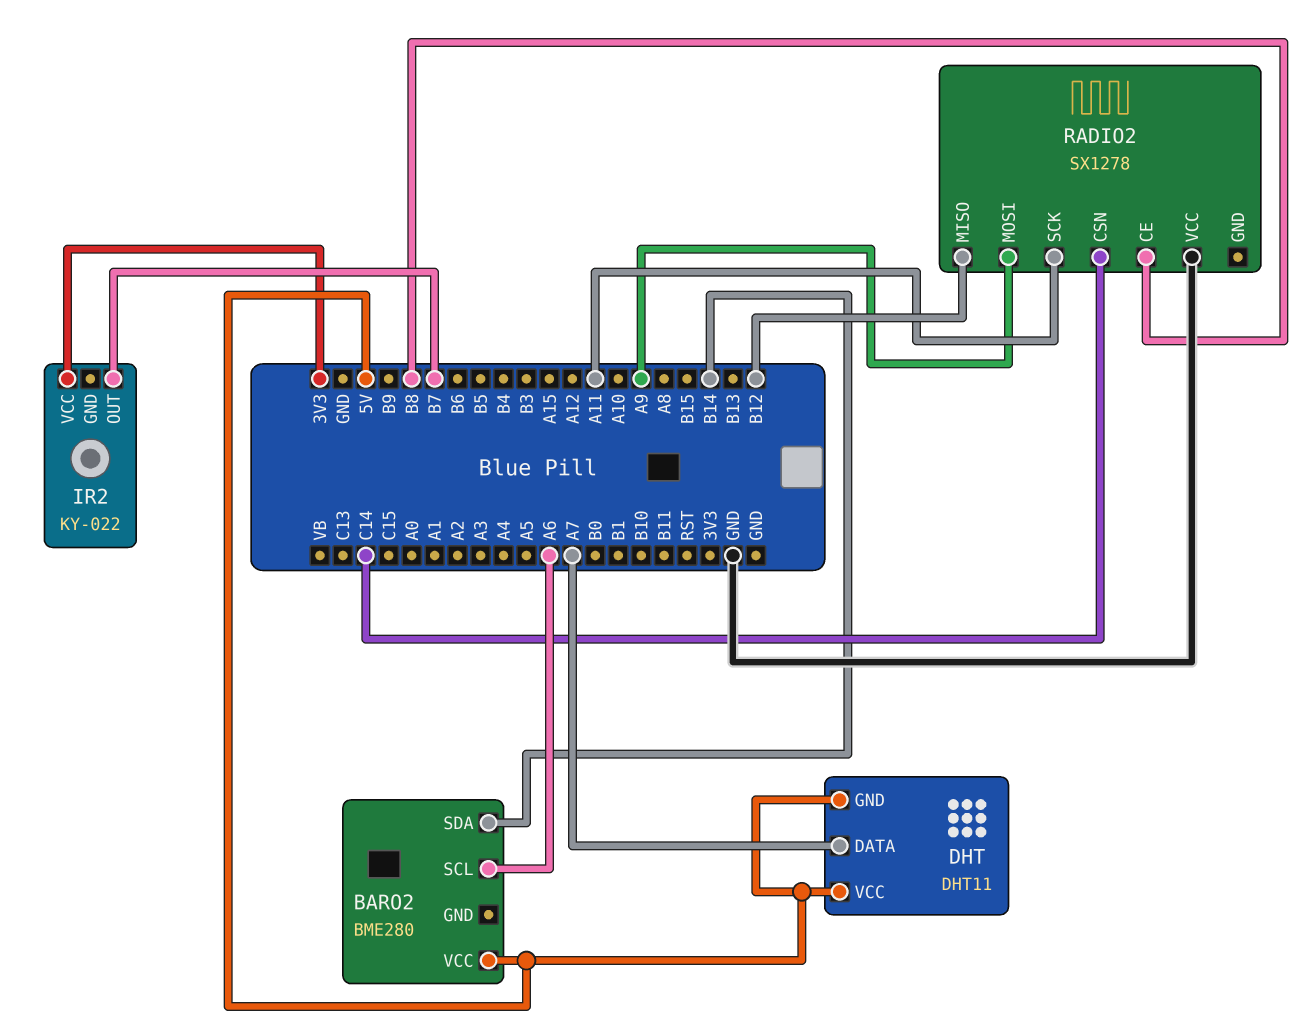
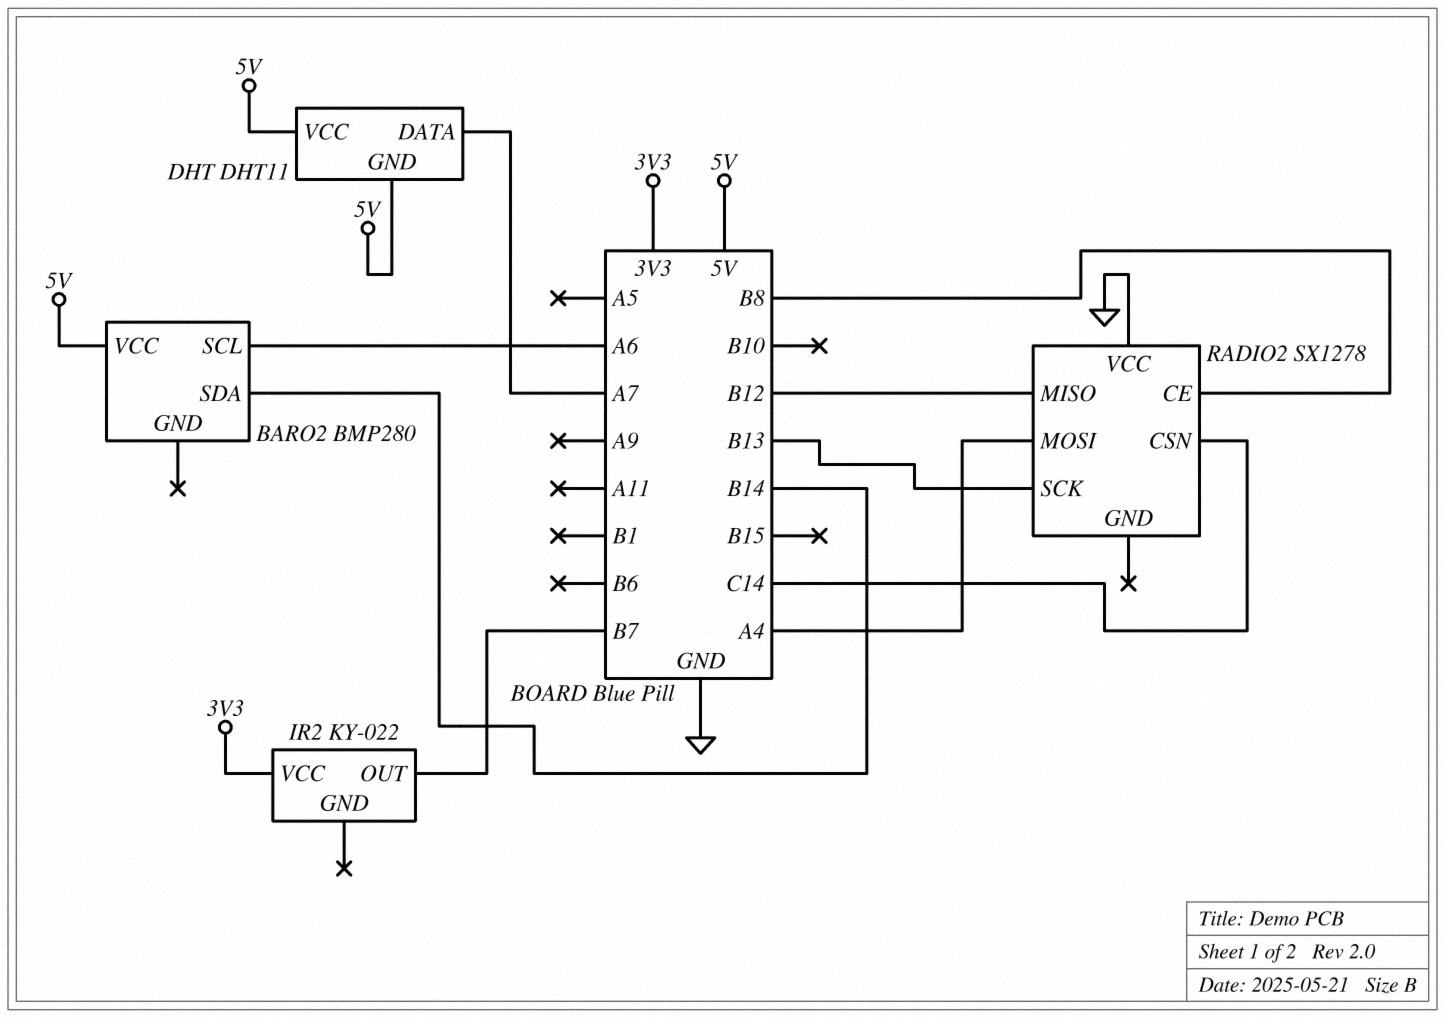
BARO2: BME280 -> BMP280
RADIO2 pin MOSI: A9 -> A4
RADIO2 pin SCK: A11 -> B13

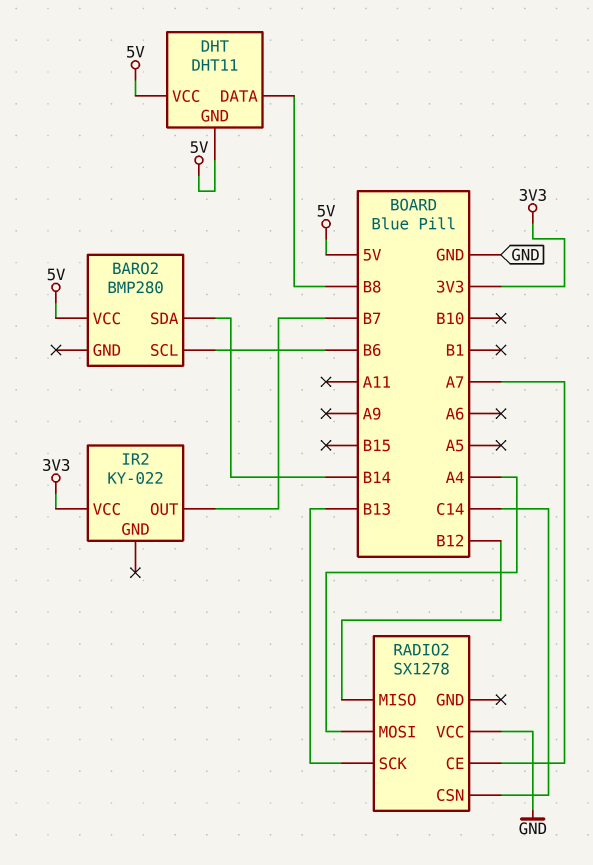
BARO2 pin SCL: A6 -> B6
DHT pin DATA: A7 -> B8
RADIO2 pin CE: B8 -> A7

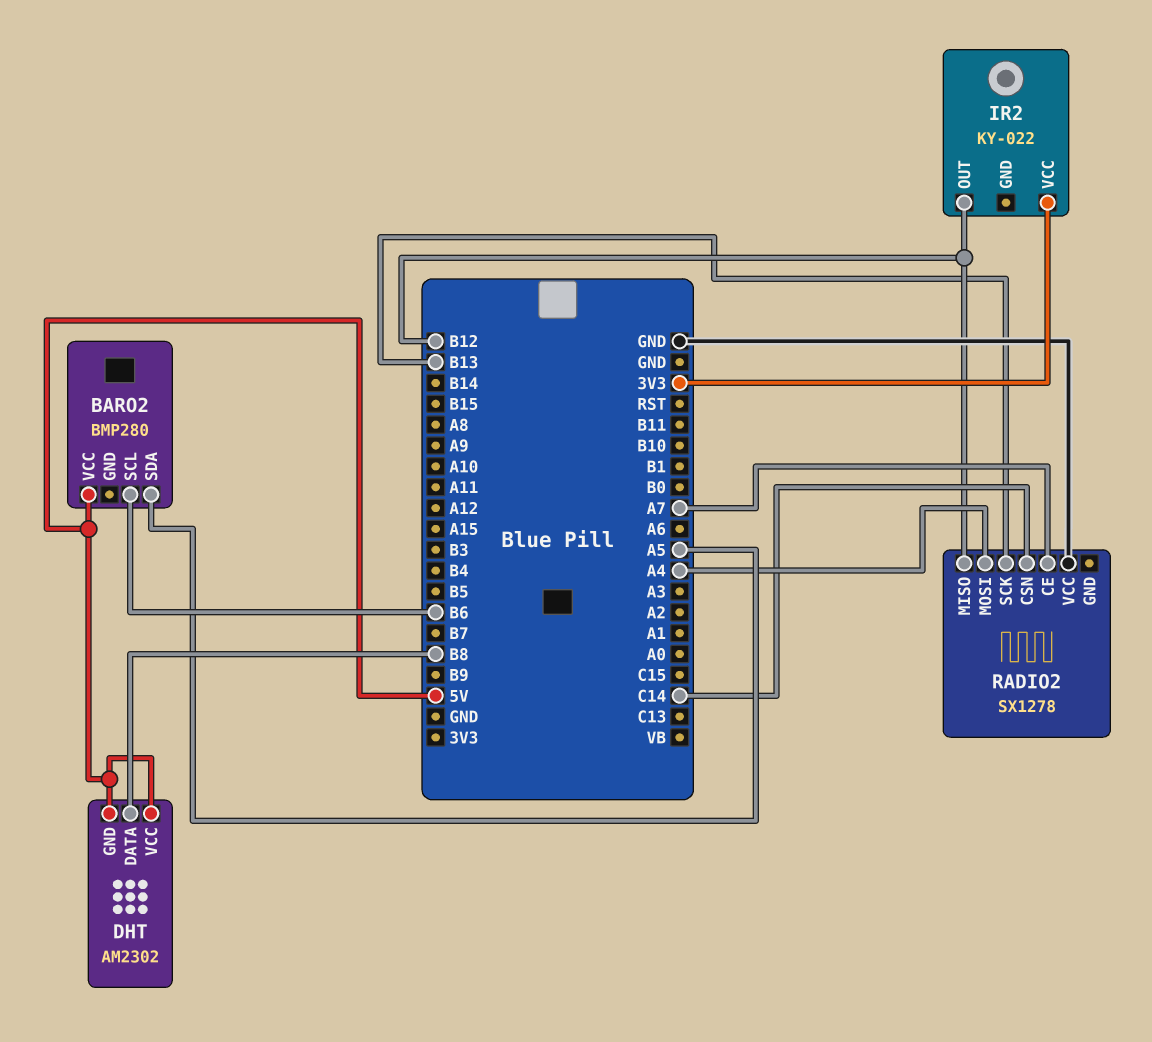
BARO2 pin SDA: B14 -> A5
DHT: DHT11 -> AM2302
IR2 pin OUT: B7 -> B12

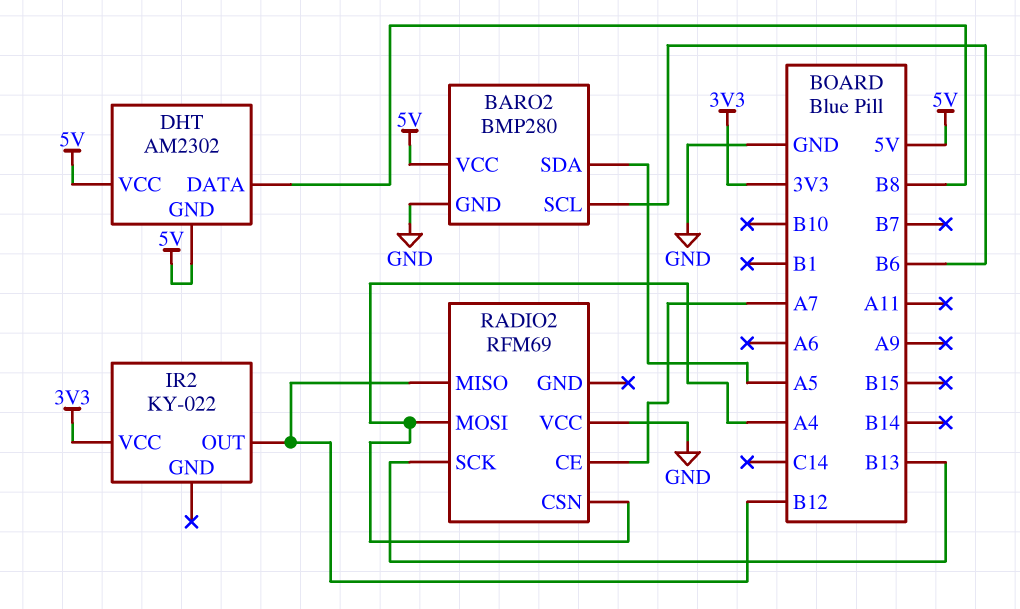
BARO2 pin GND: none -> GND
RADIO2: SX1278 -> RFM69
RADIO2 pin CSN: C14 -> A4

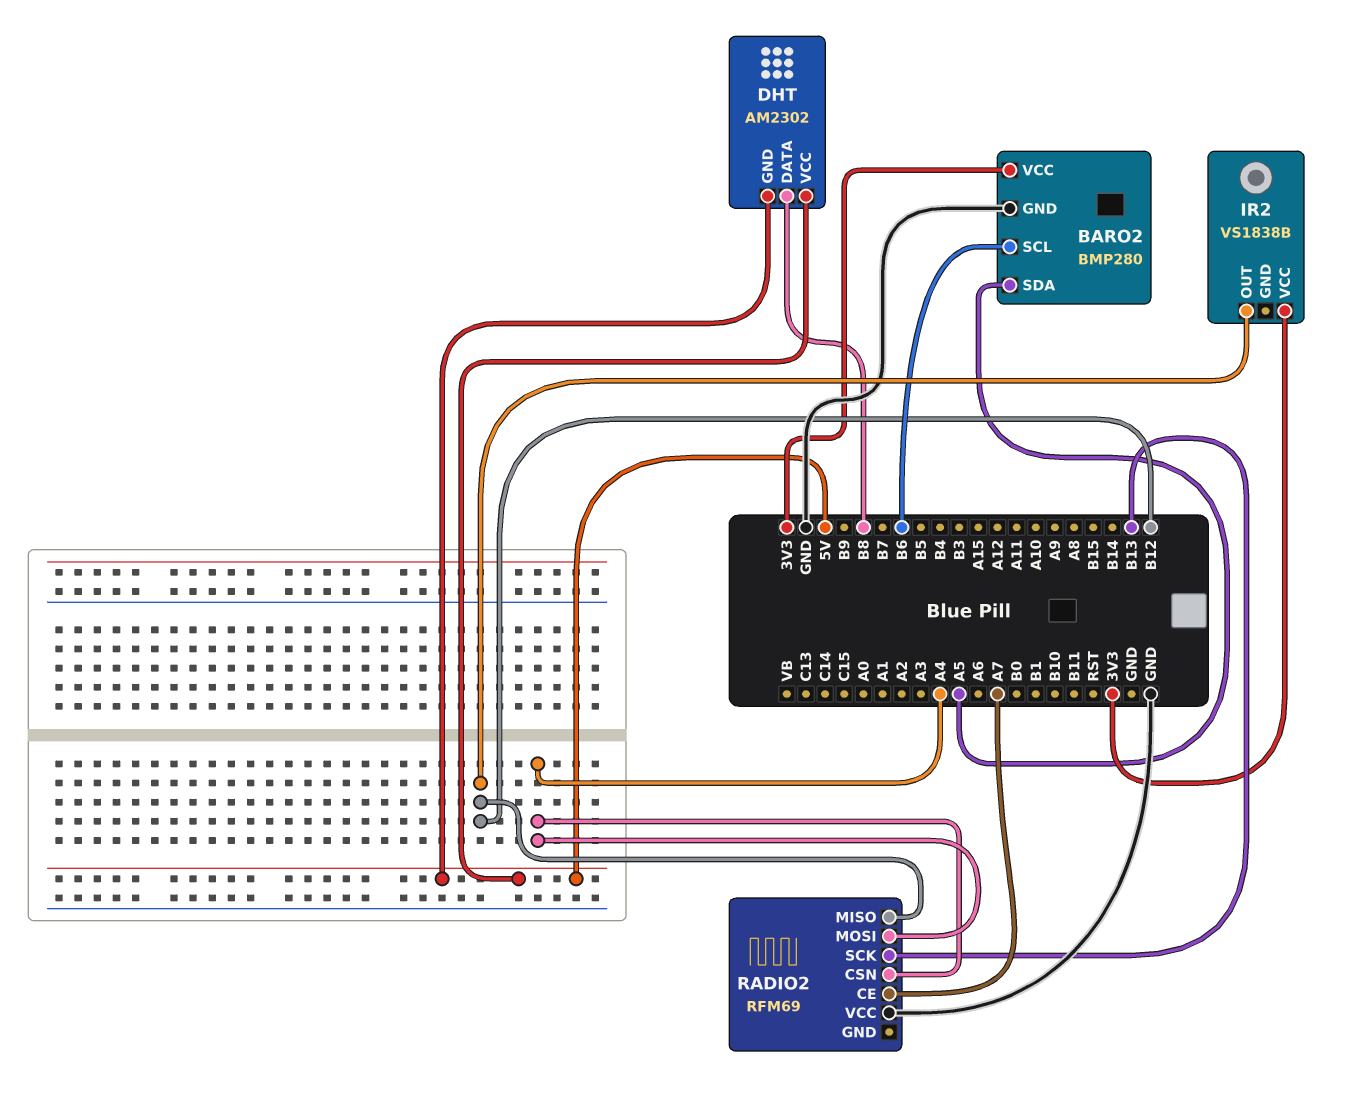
BARO2 pin VCC: 5V -> 3V3
IR2: KY-022 -> VS1838B

